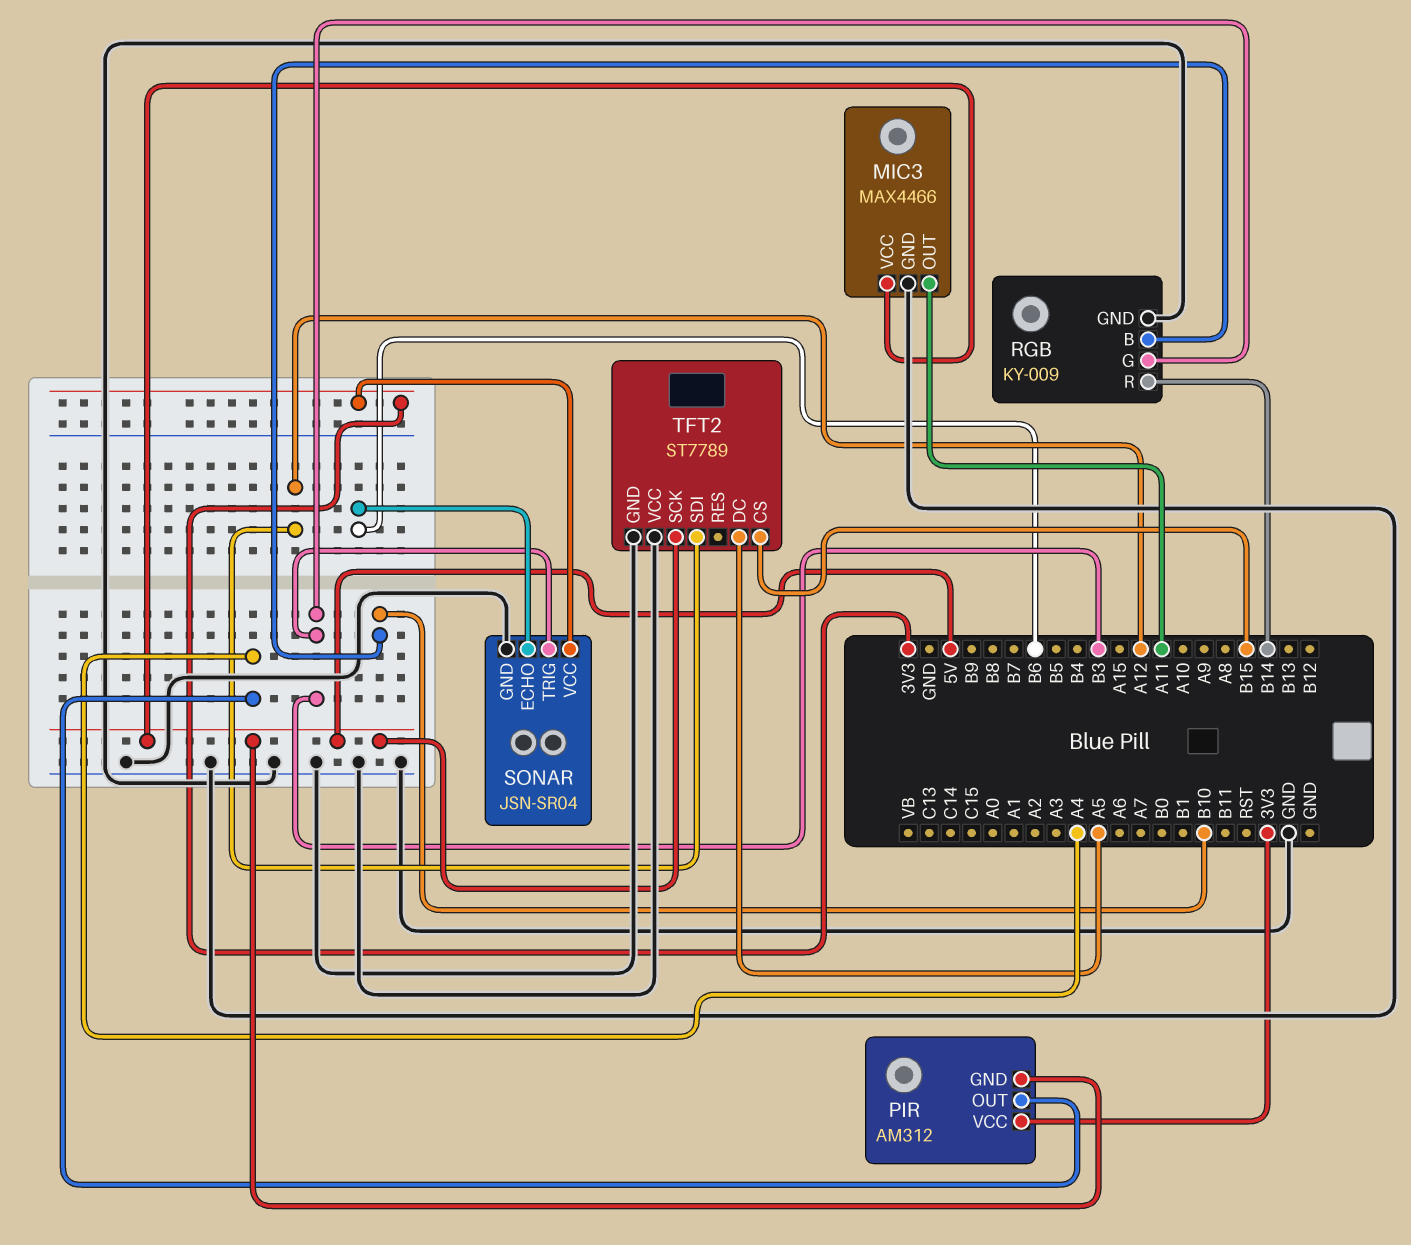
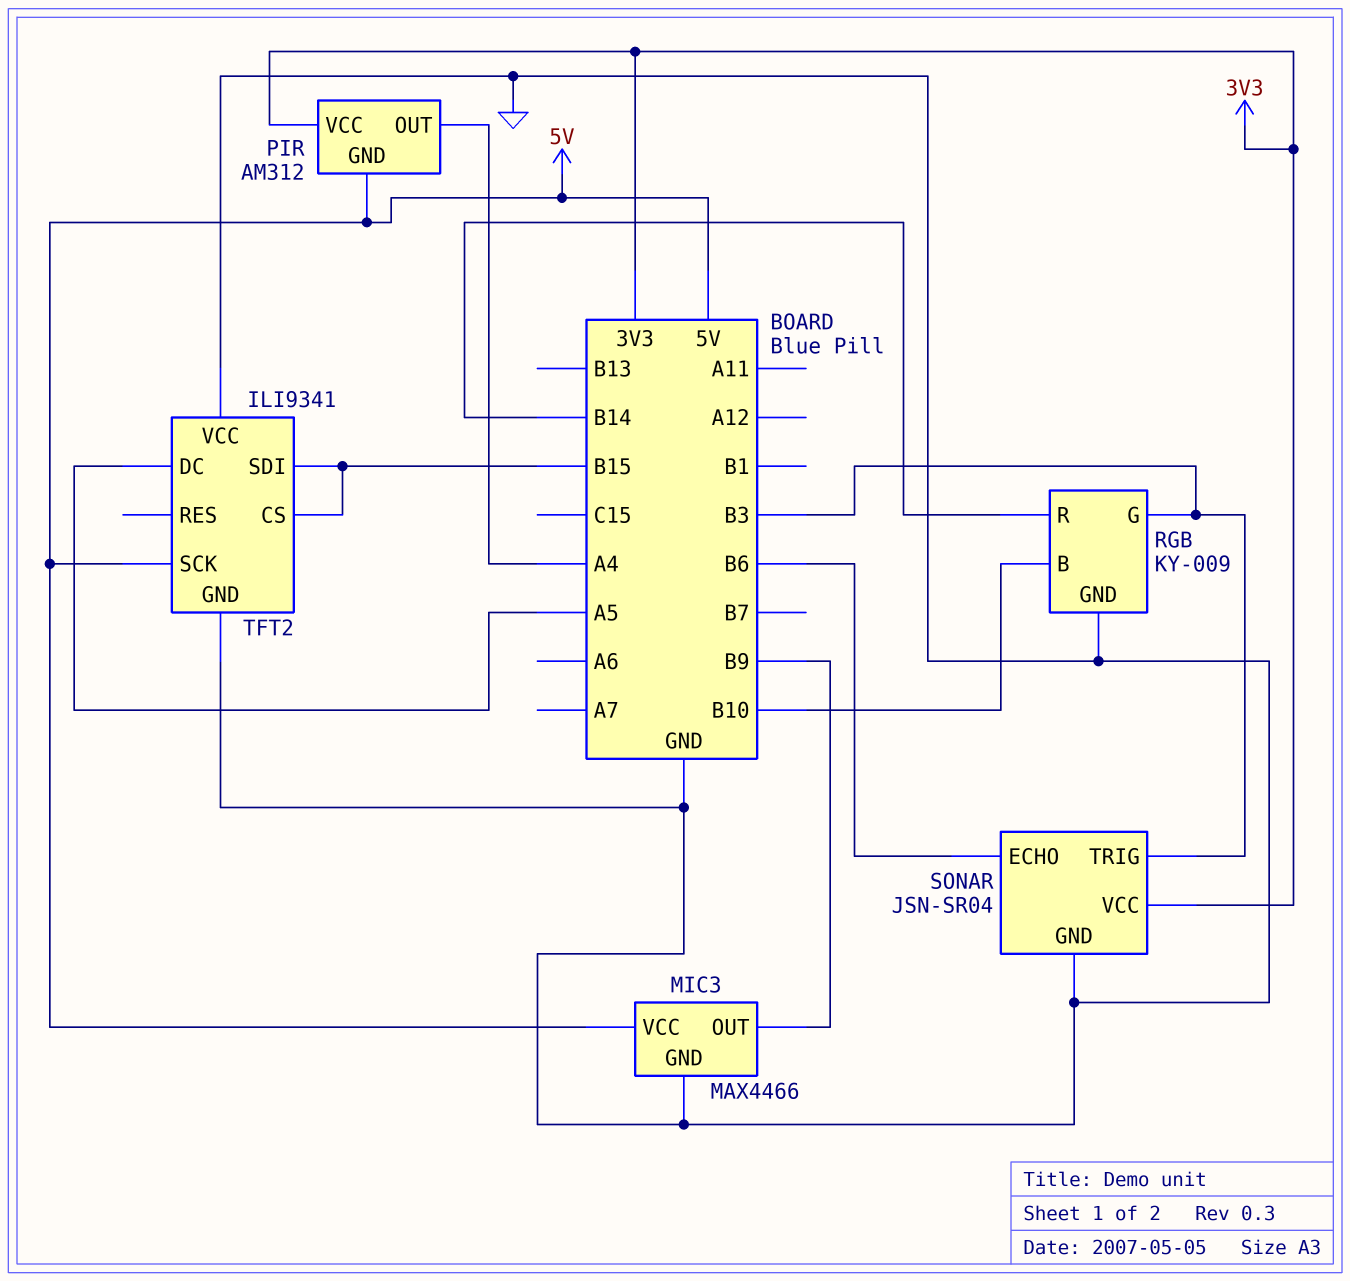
MIC3 pin OUT: A11 -> B9
TFT2: ST7789 -> ILI9341
TFT2 pin SDI: A12 -> B15

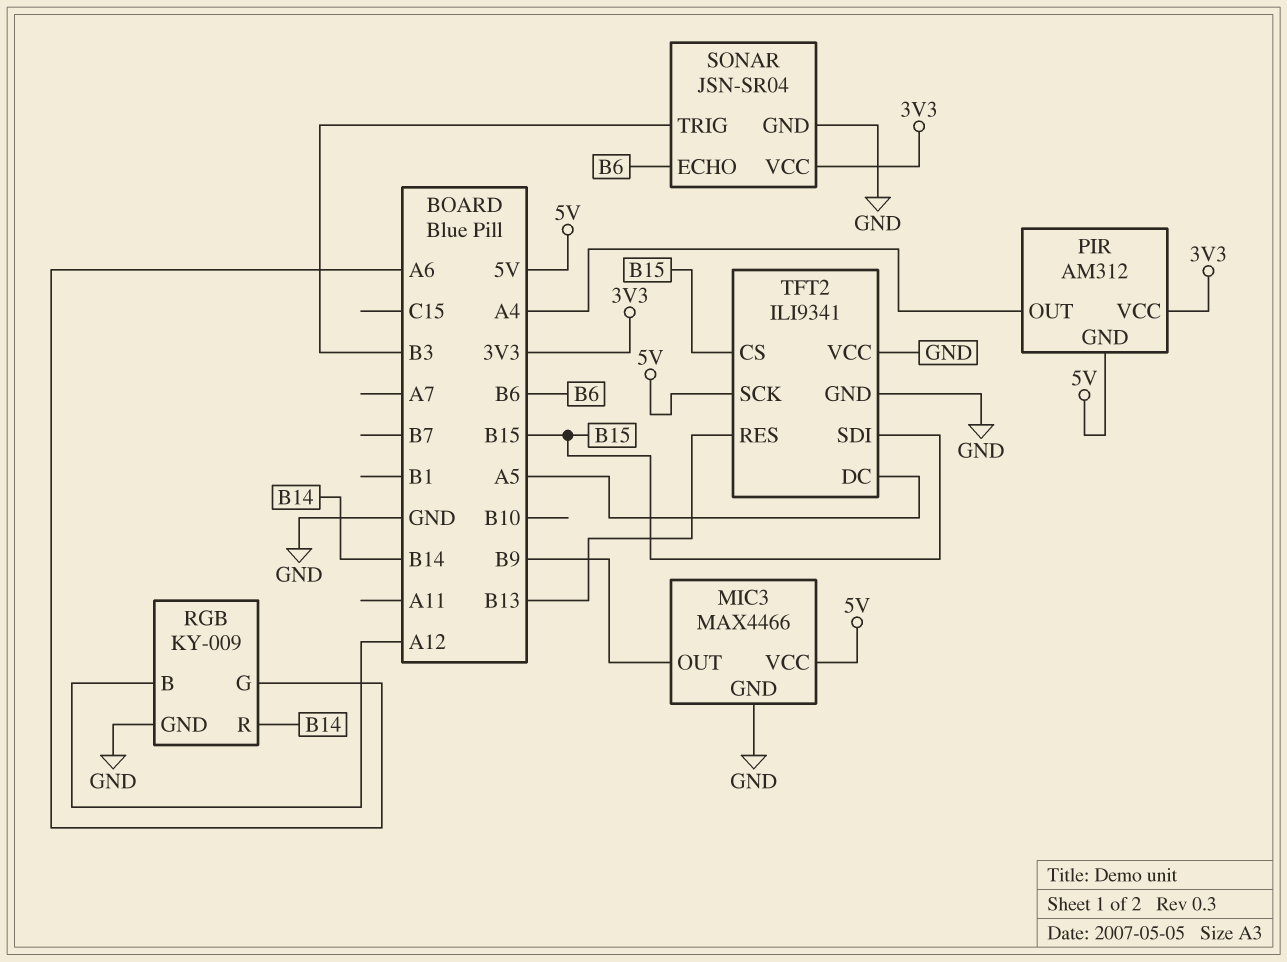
RGB pin B: B10 -> A12
RGB pin G: B3 -> A6
TFT2 pin RES: none -> B13

